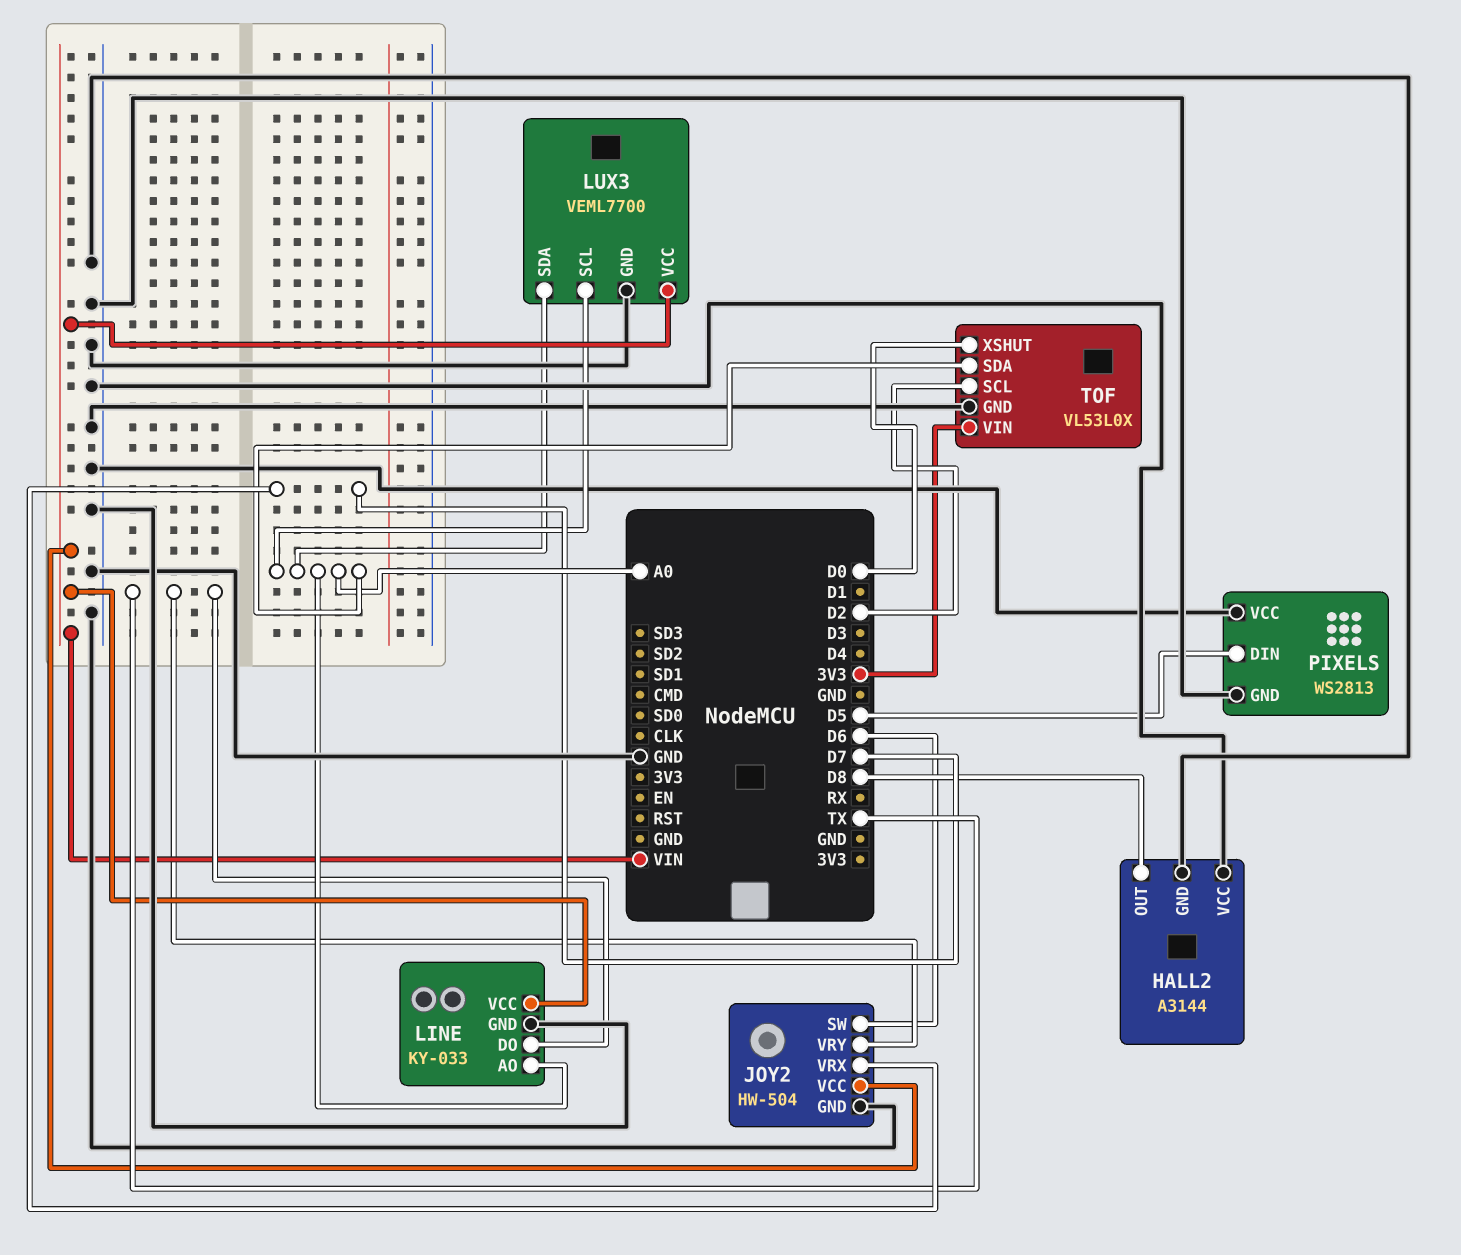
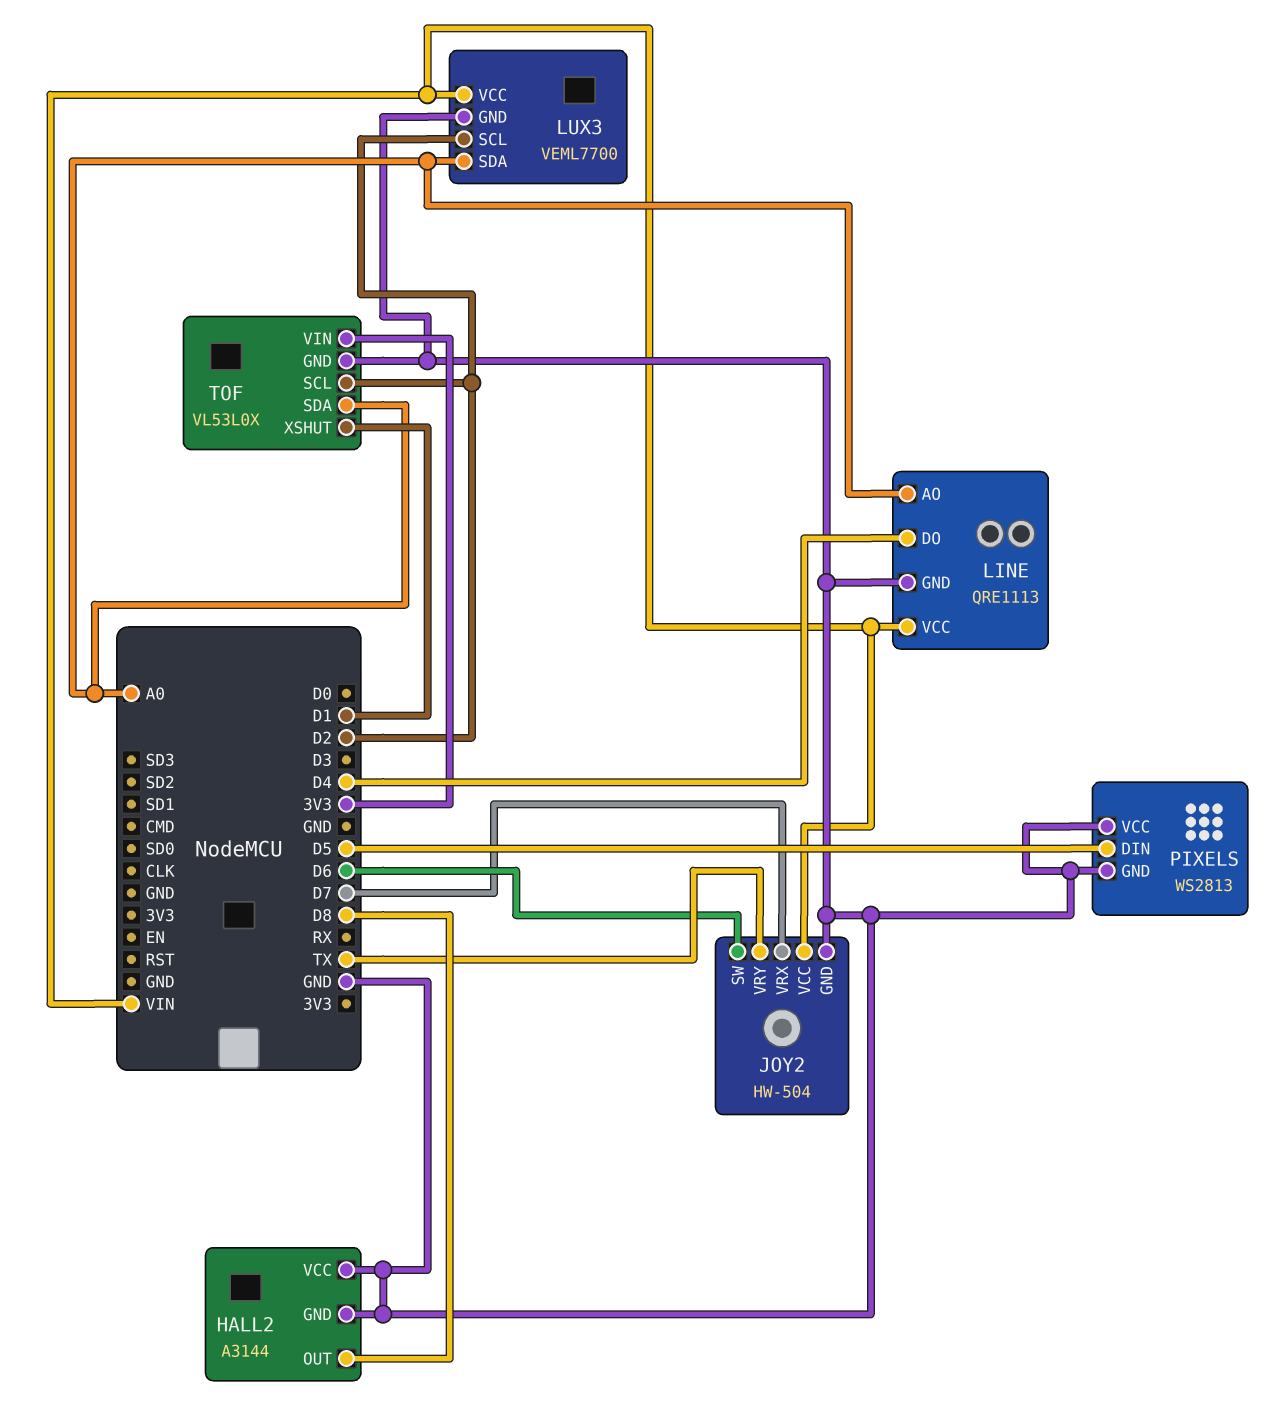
LINE: KY-033 -> QRE1113
LINE pin DO: TX -> D4
LUX3 pin SCL: A0 -> D2
TOF pin XSHUT: D0 -> D1

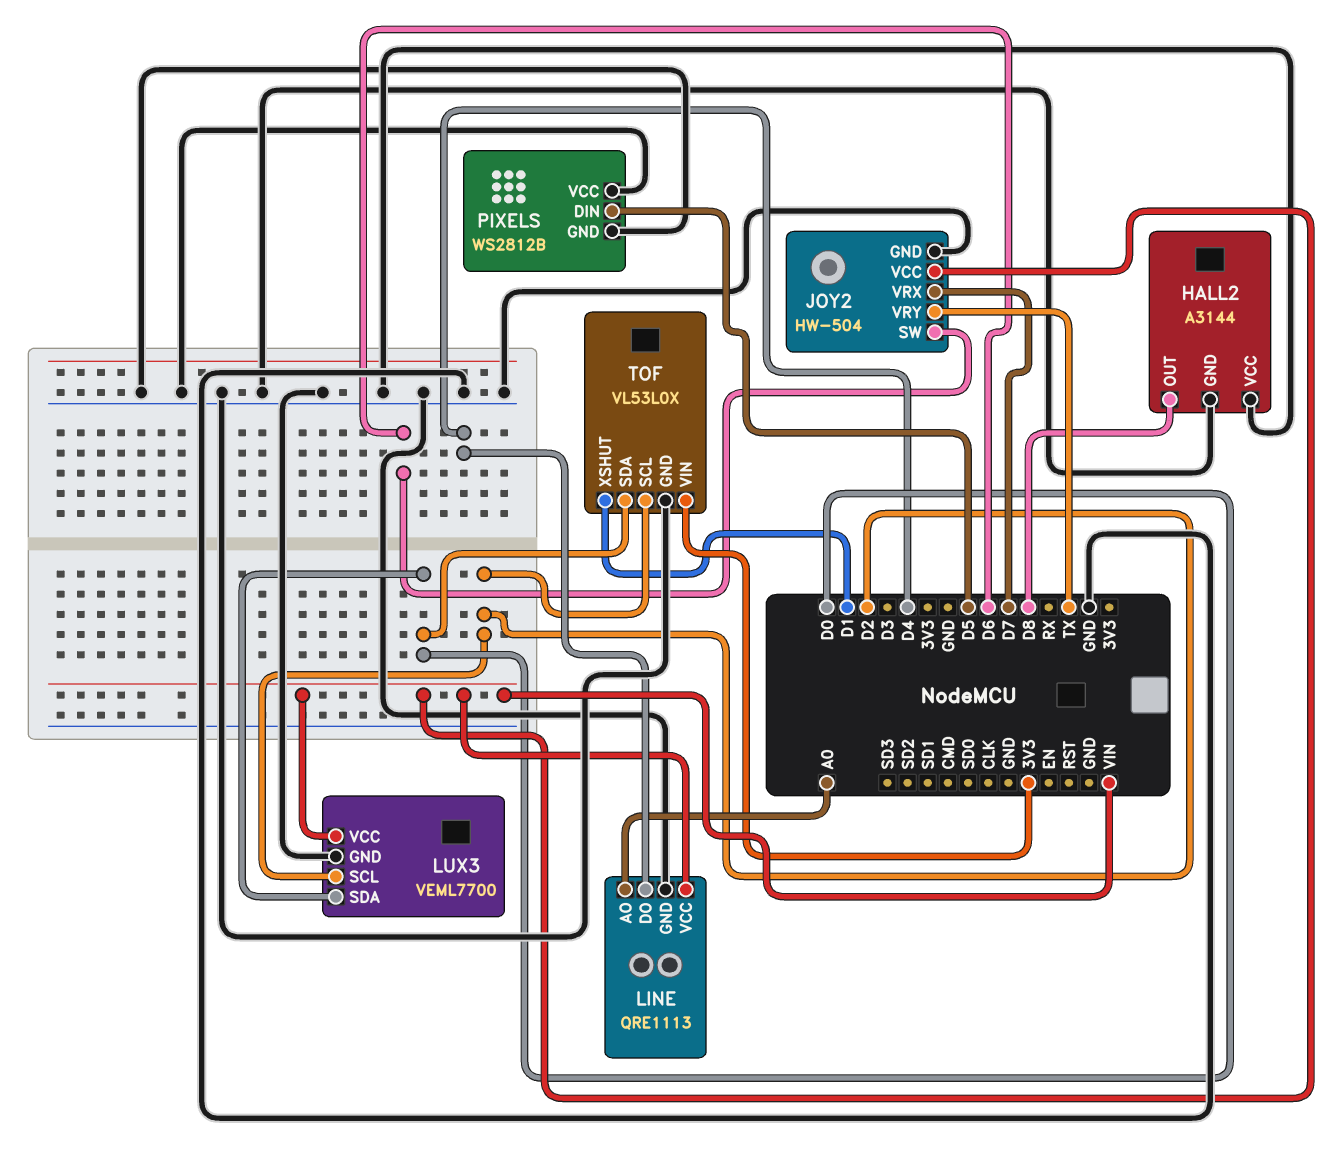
LUX3 pin SDA: A0 -> D0
PIXELS: WS2813 -> WS2812B
TOF pin SDA: A0 -> D0

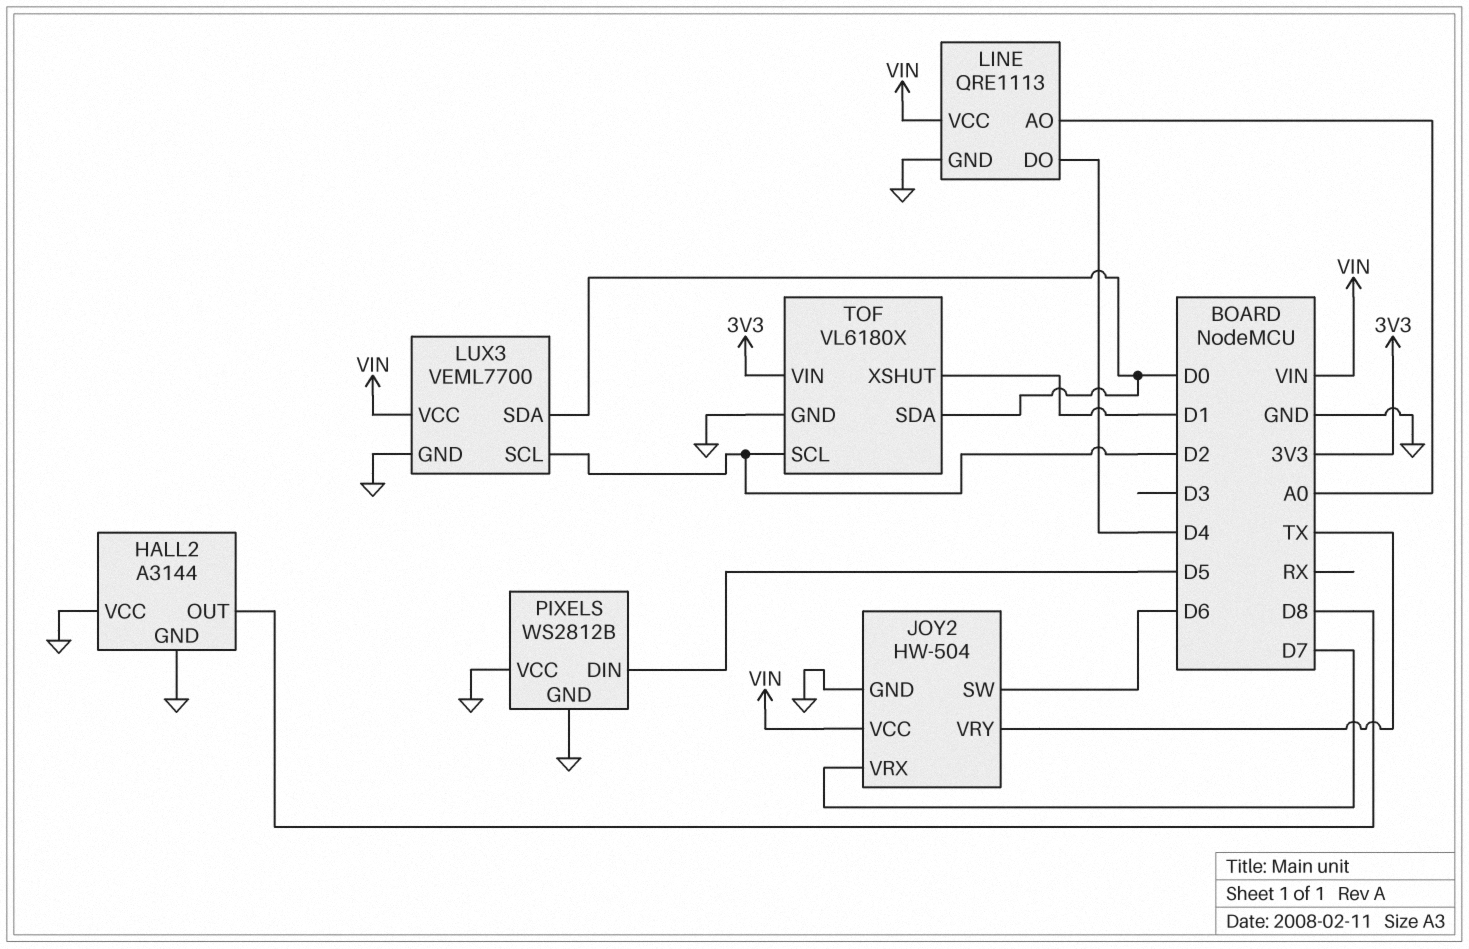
TOF: VL53L0X -> VL6180X

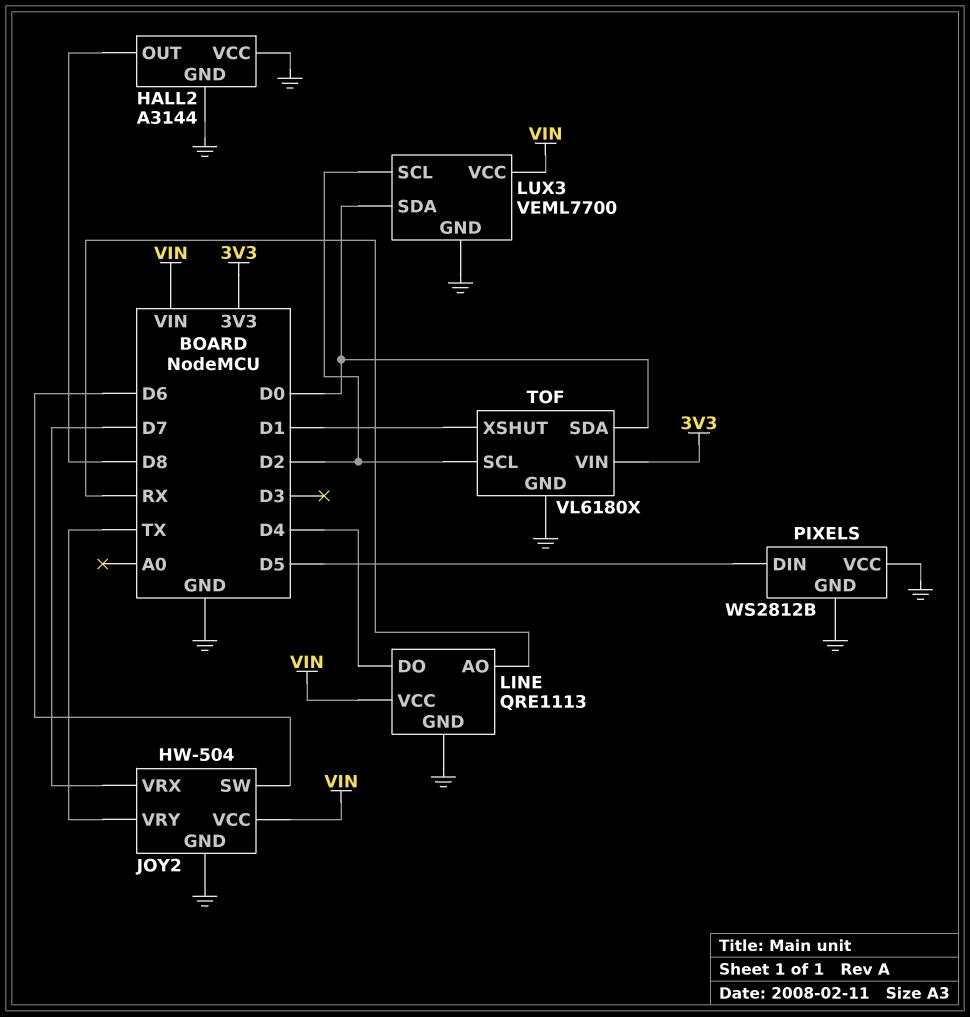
LINE pin AO: A0 -> RX

